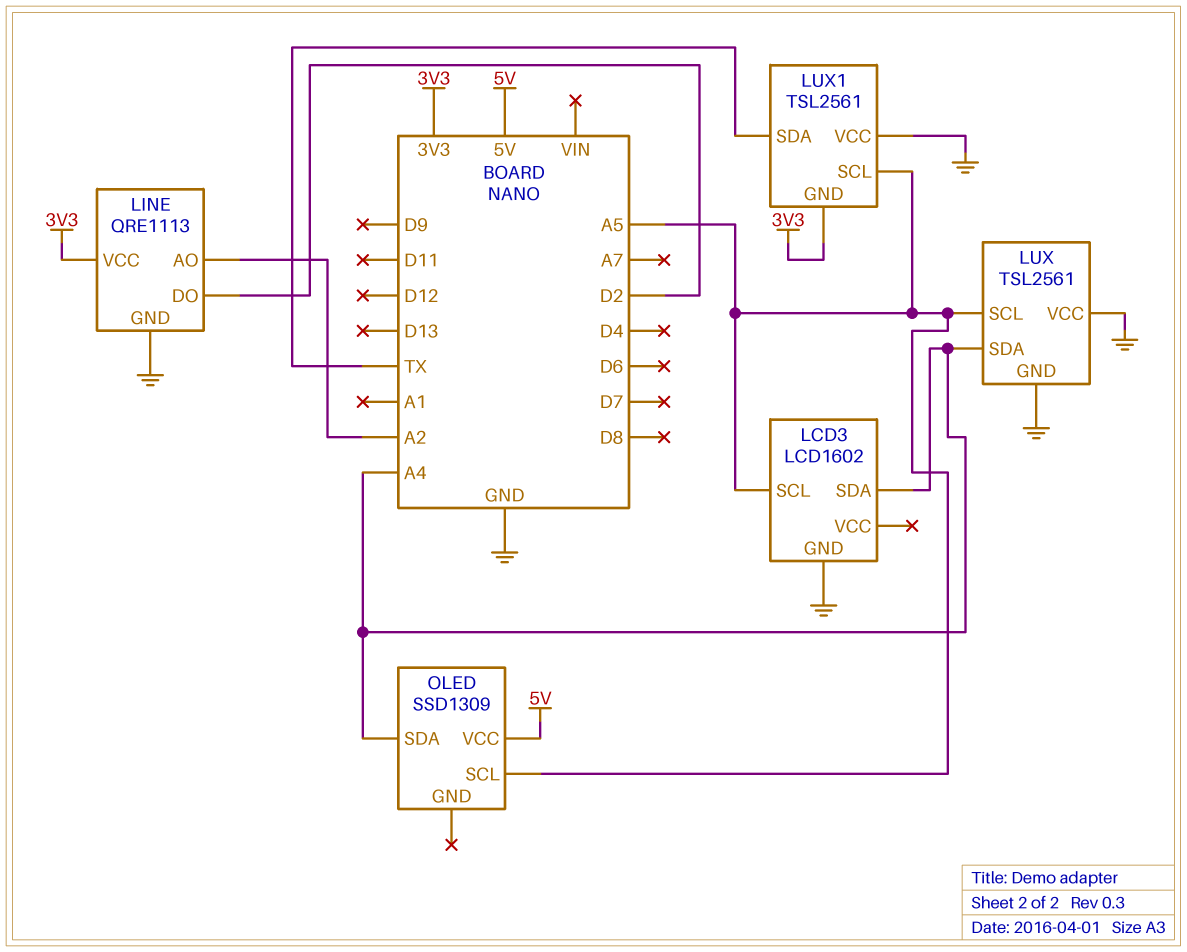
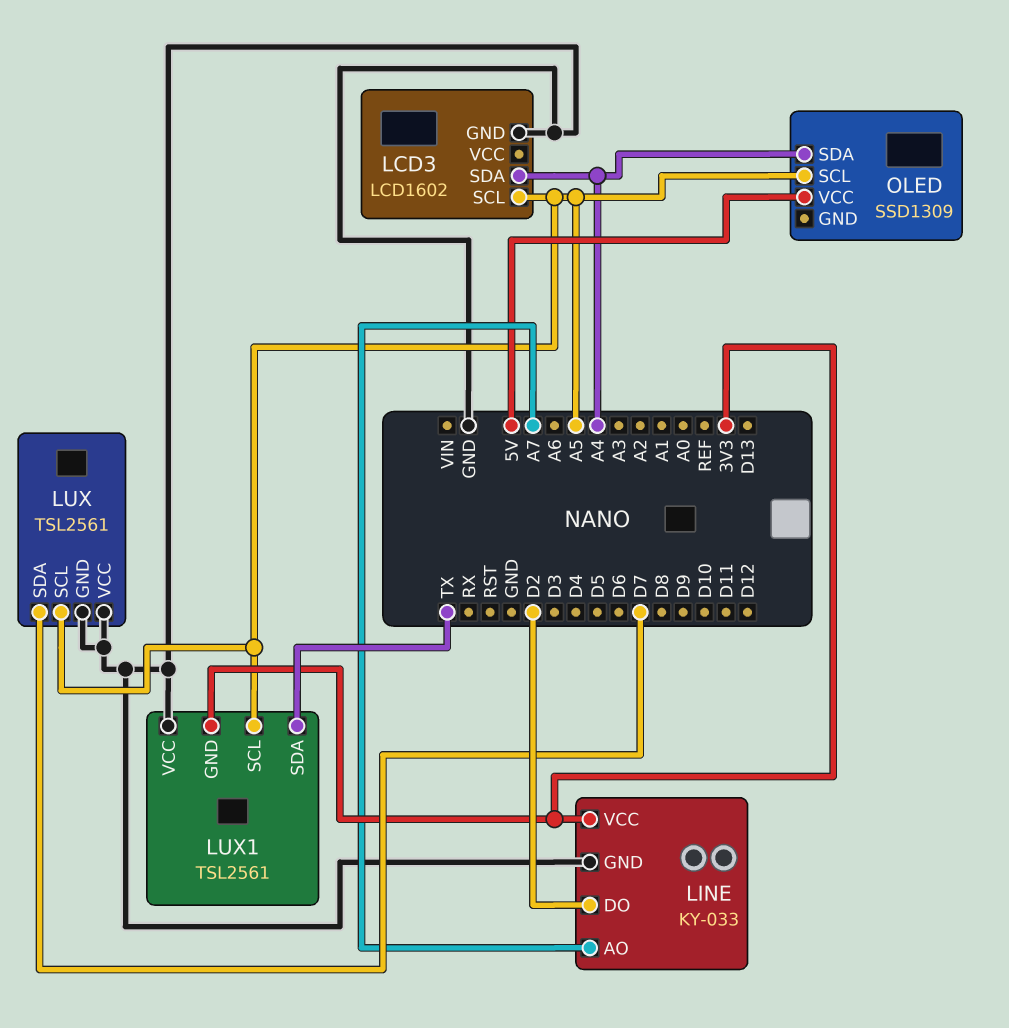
LINE: QRE1113 -> KY-033
LINE pin AO: A2 -> A7
LUX pin SDA: A4 -> D7

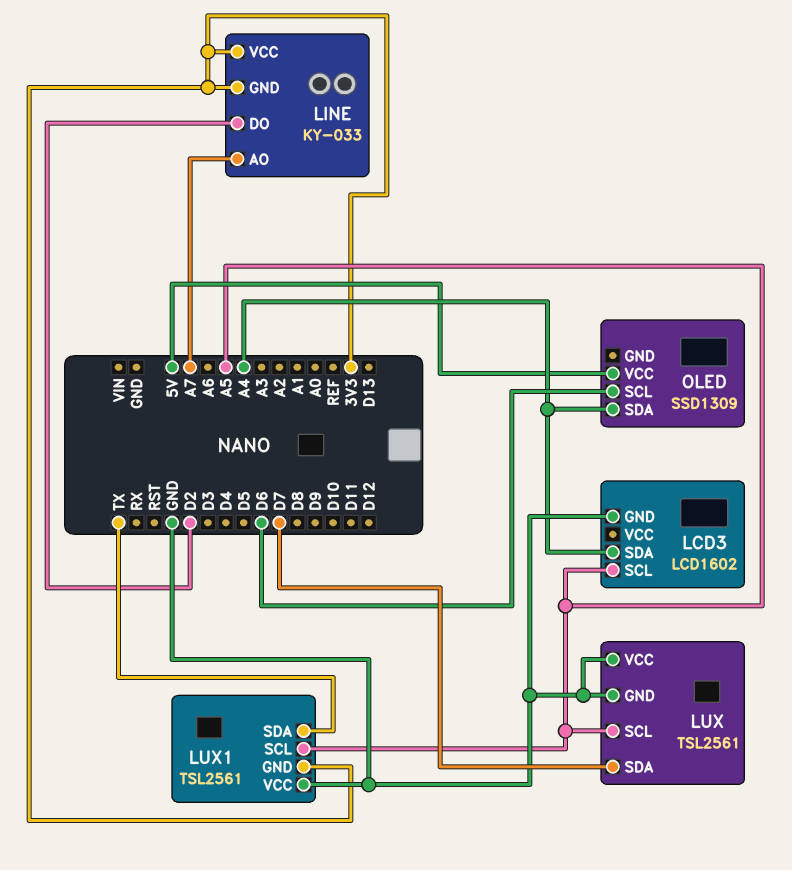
LINE pin GND: GND -> 3V3
OLED pin SCL: A5 -> D6

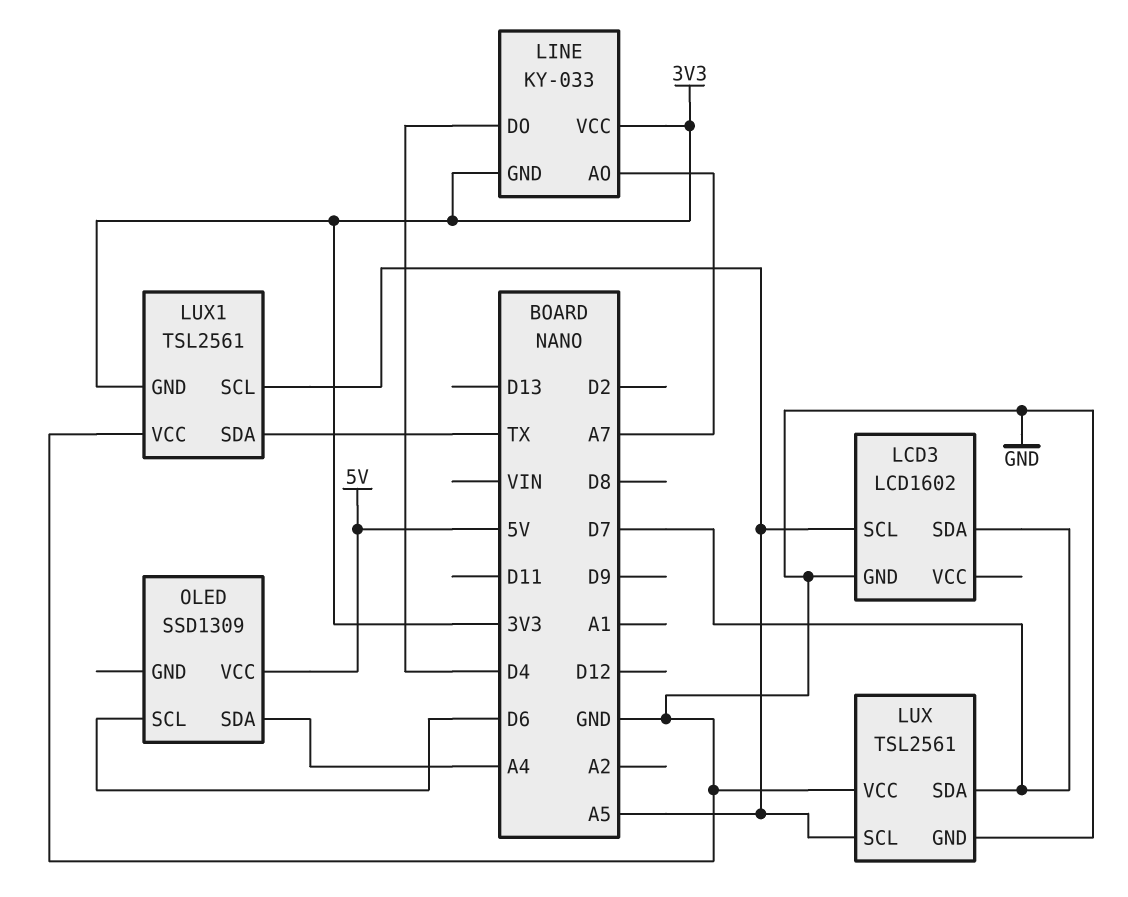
LCD3 pin SDA: A4 -> D7
LINE pin DO: D2 -> D4

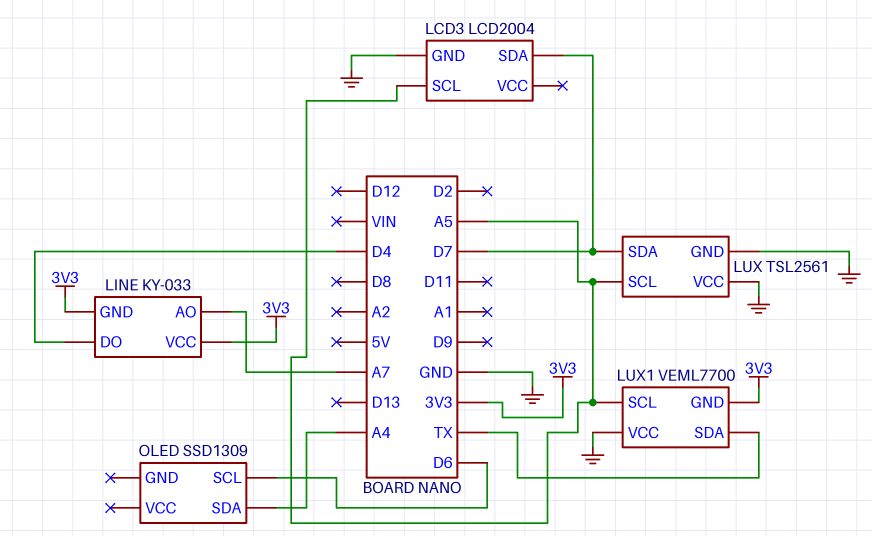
LCD3: LCD1602 -> LCD2004
LUX1: TSL2561 -> VEML7700
OLED pin VCC: 5V -> none

